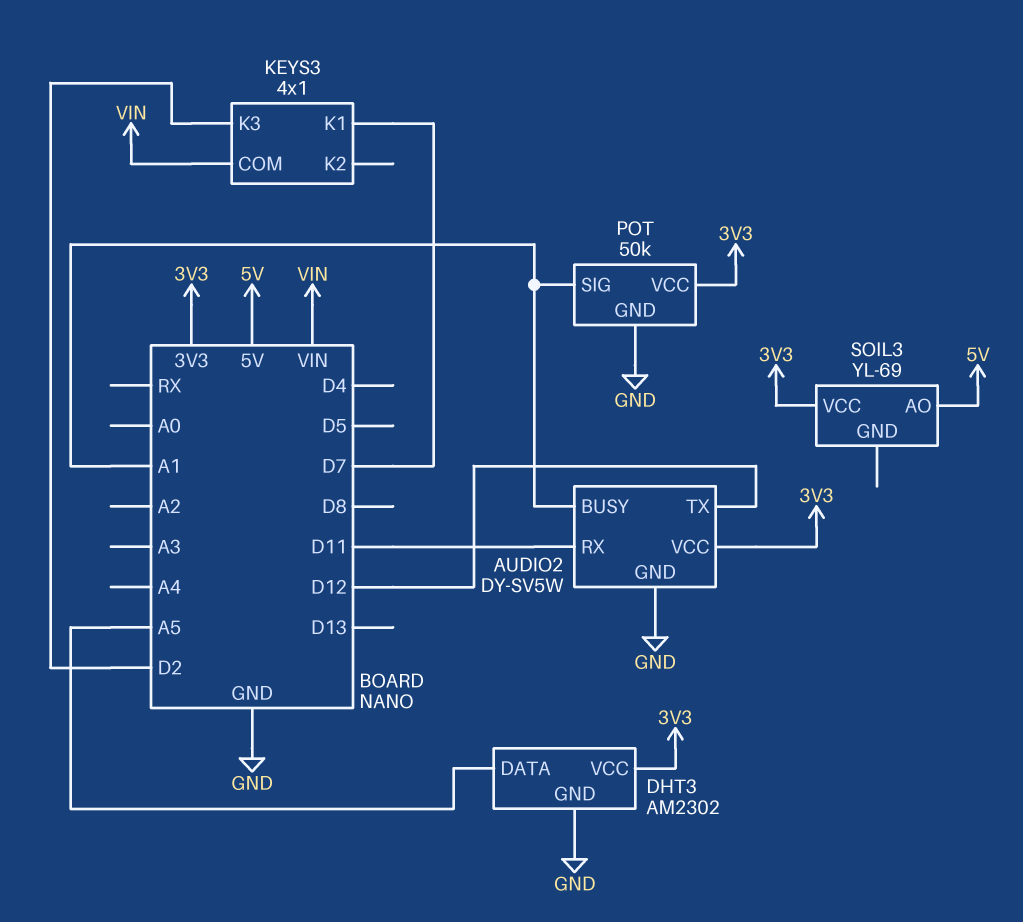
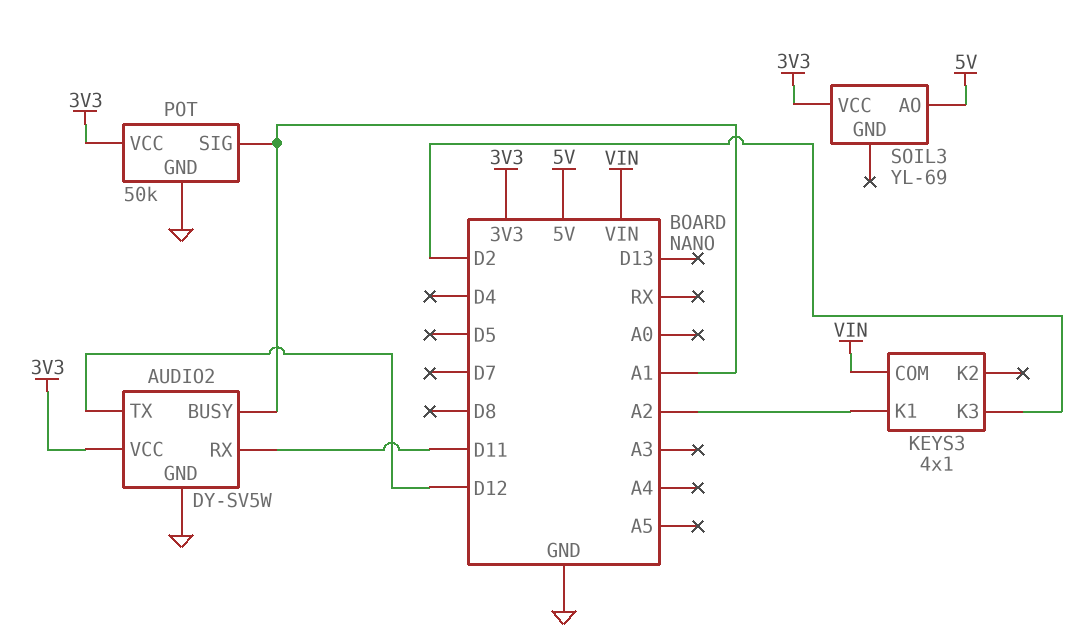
DHT3: AM2302 -> none
DHT3 pin DATA: A5 -> none
DHT3 pin GND: GND -> none
DHT3 pin VCC: 3V3 -> none
KEYS3 pin K1: D7 -> A2

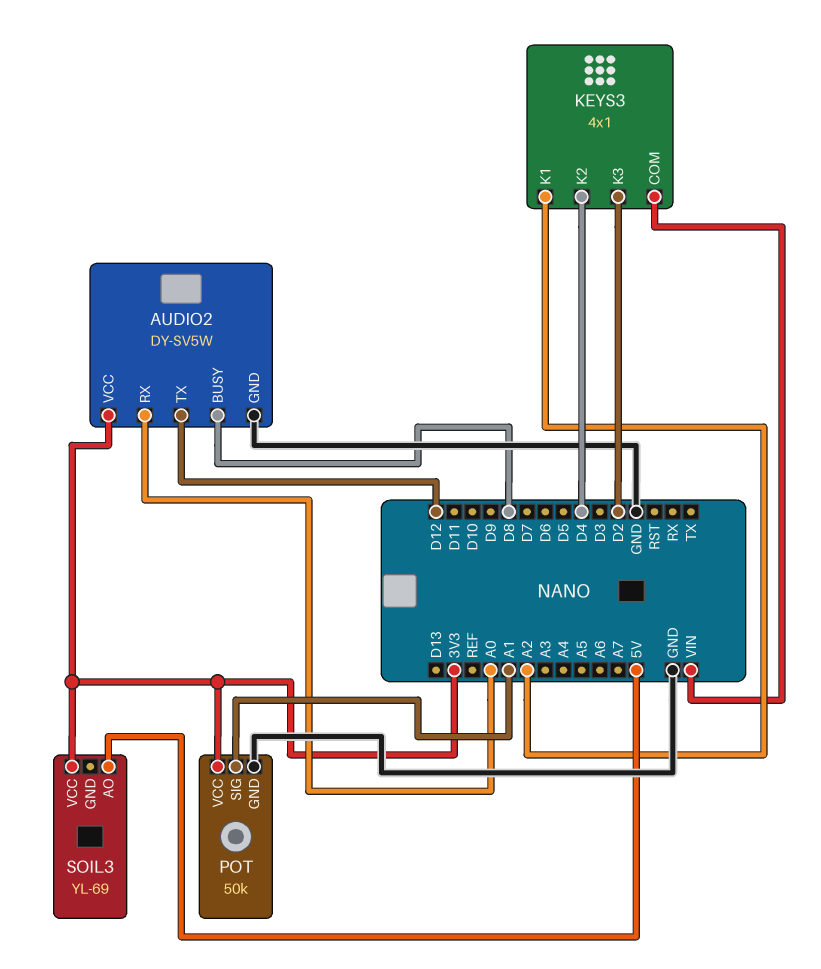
AUDIO2 pin BUSY: A1 -> D8
AUDIO2 pin RX: D11 -> A0
KEYS3 pin K2: none -> D4

